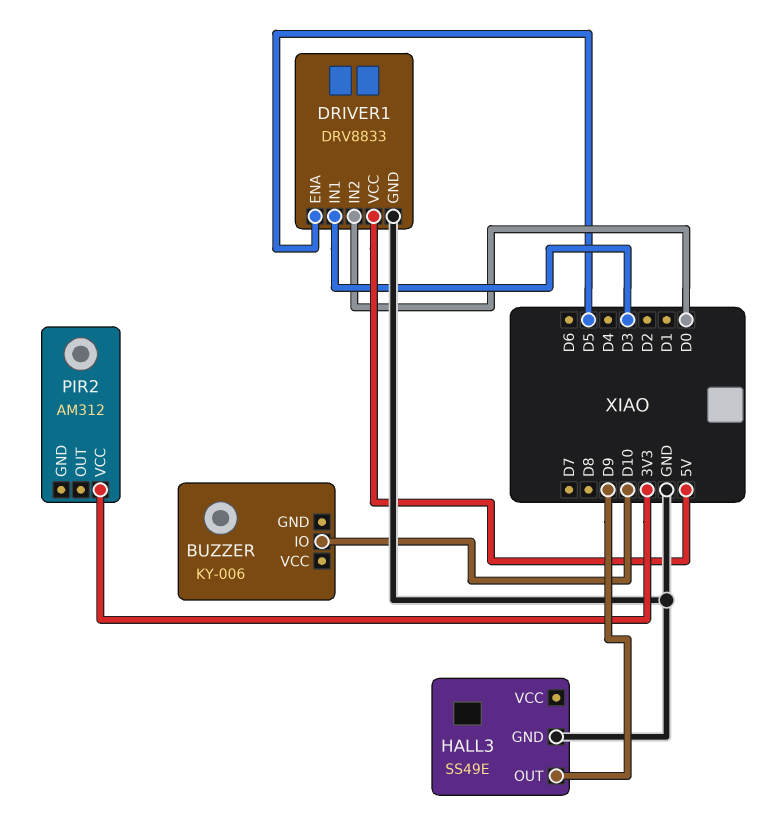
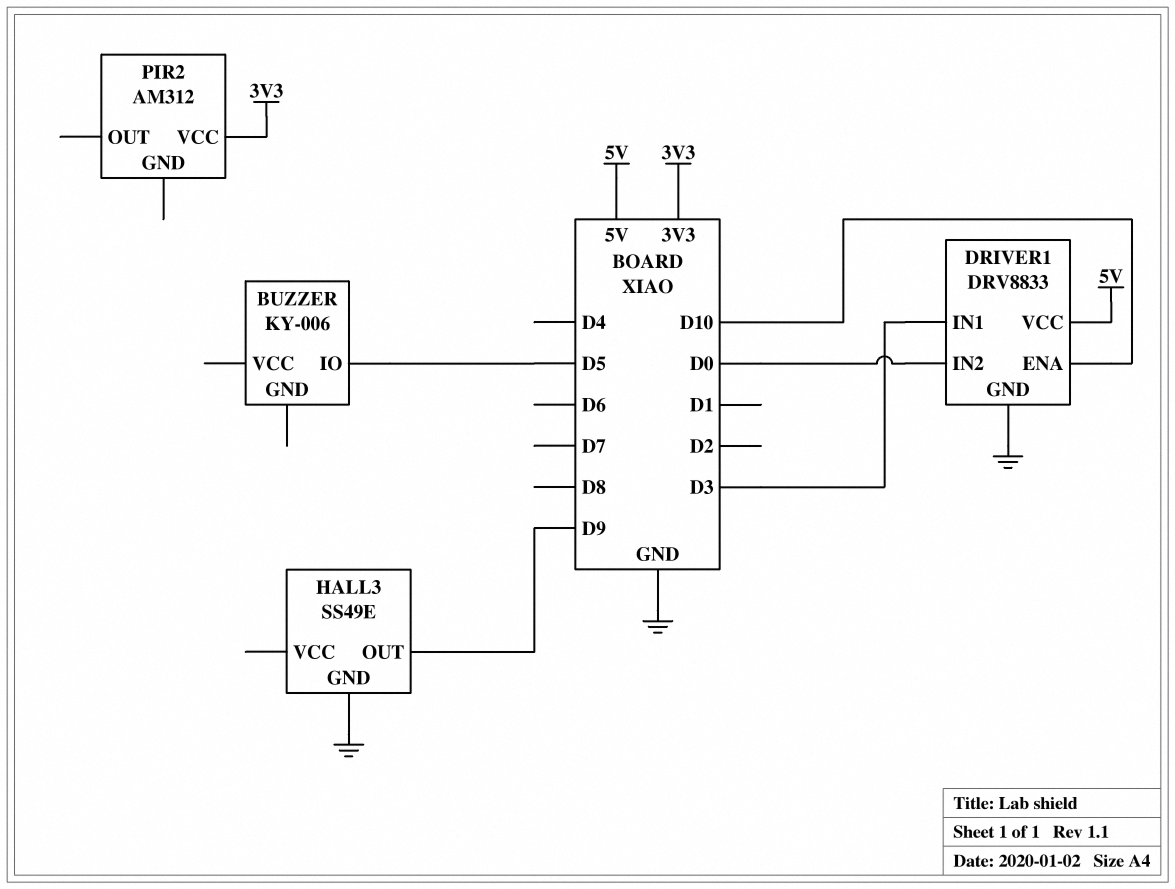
BUZZER pin IO: D10 -> D5
DRIVER1 pin ENA: D5 -> D10

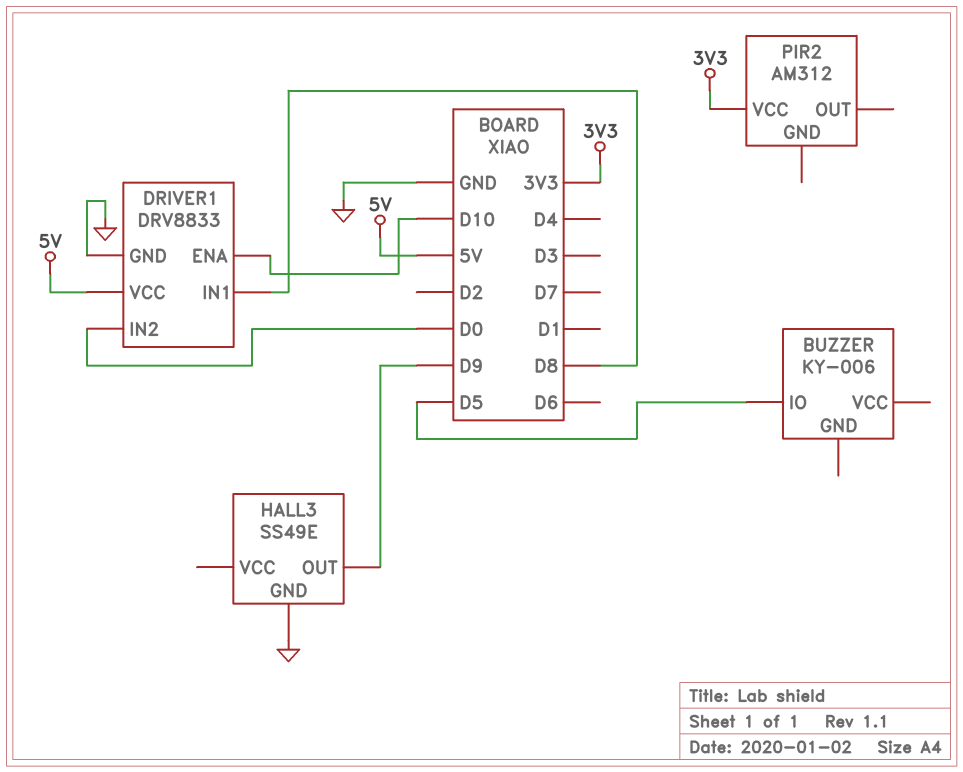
DRIVER1 pin IN1: D3 -> D8

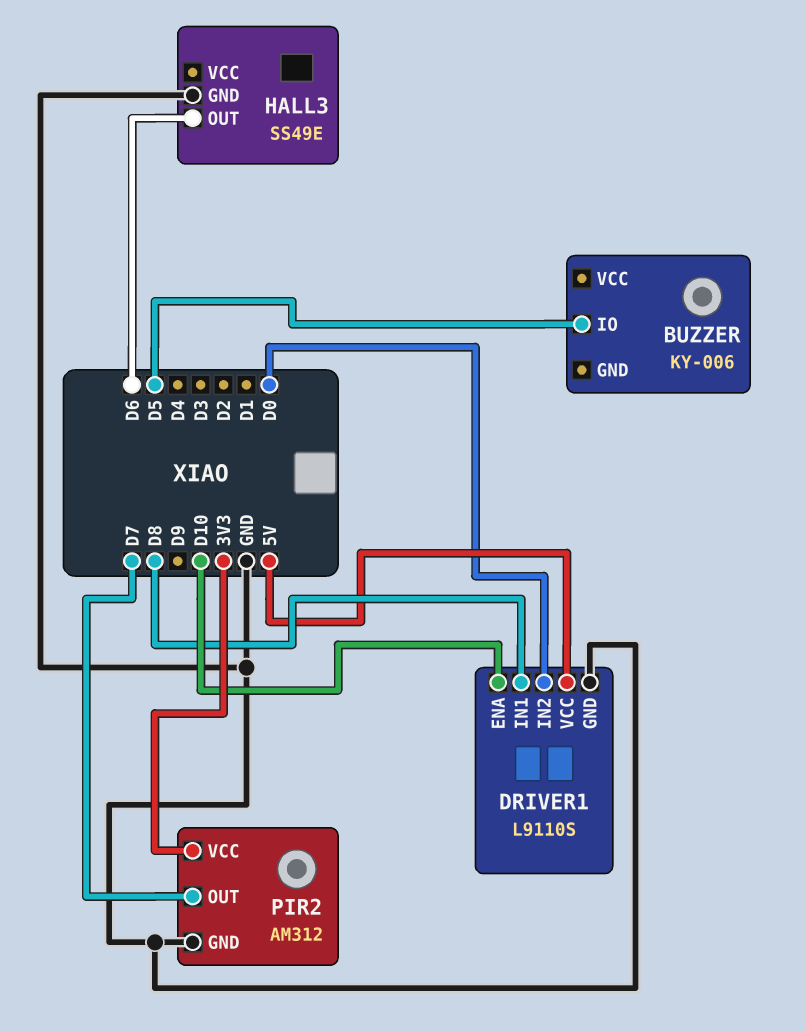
DRIVER1: DRV8833 -> L9110S
HALL3 pin OUT: D9 -> D6
PIR2 pin GND: none -> GND
PIR2 pin OUT: none -> D7

